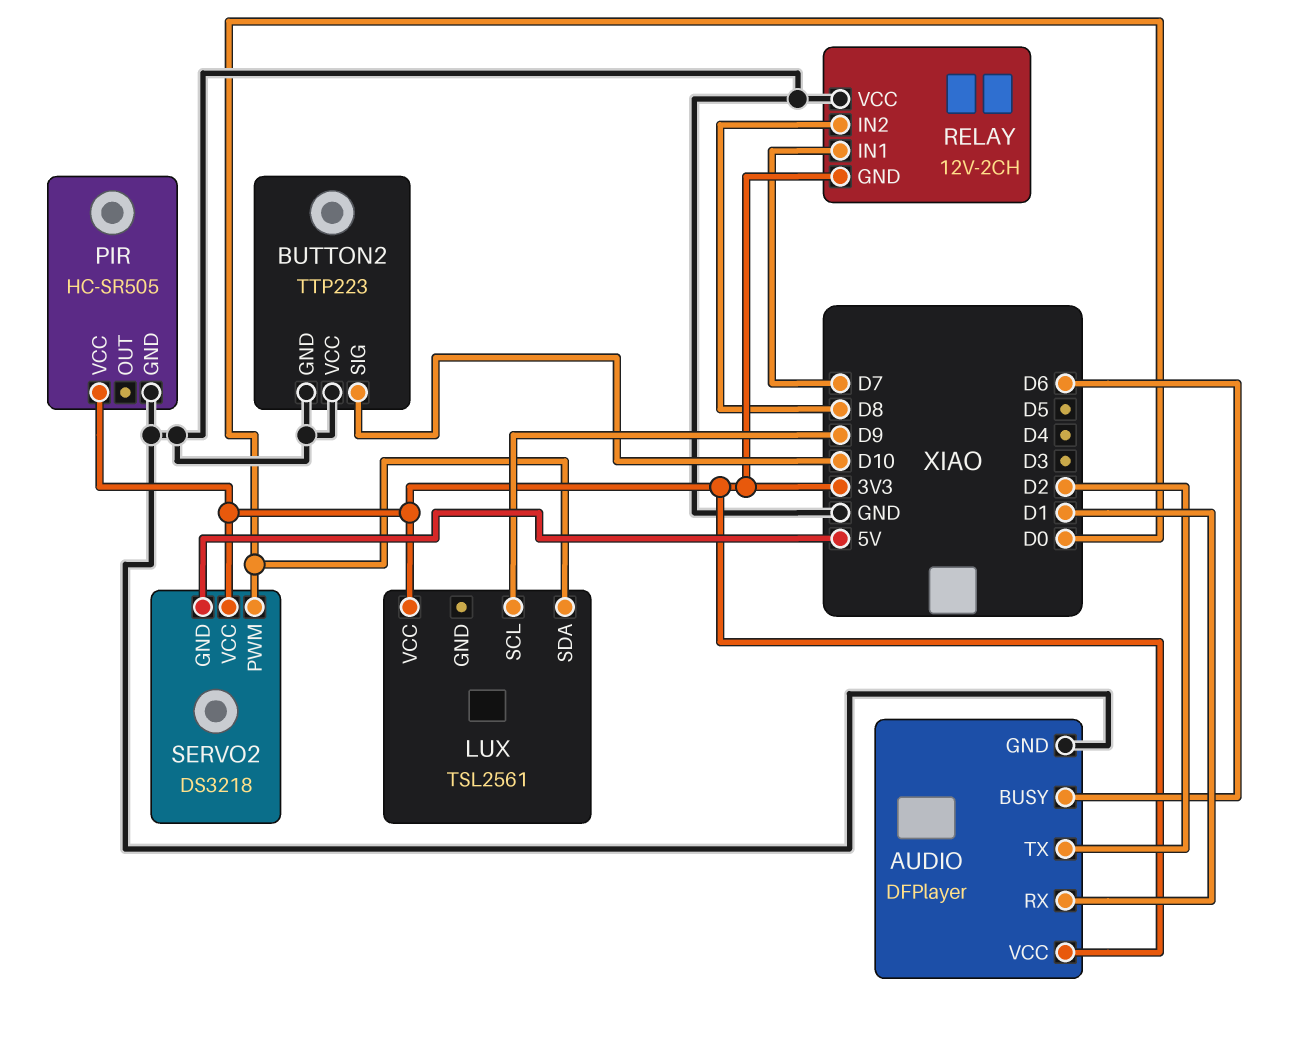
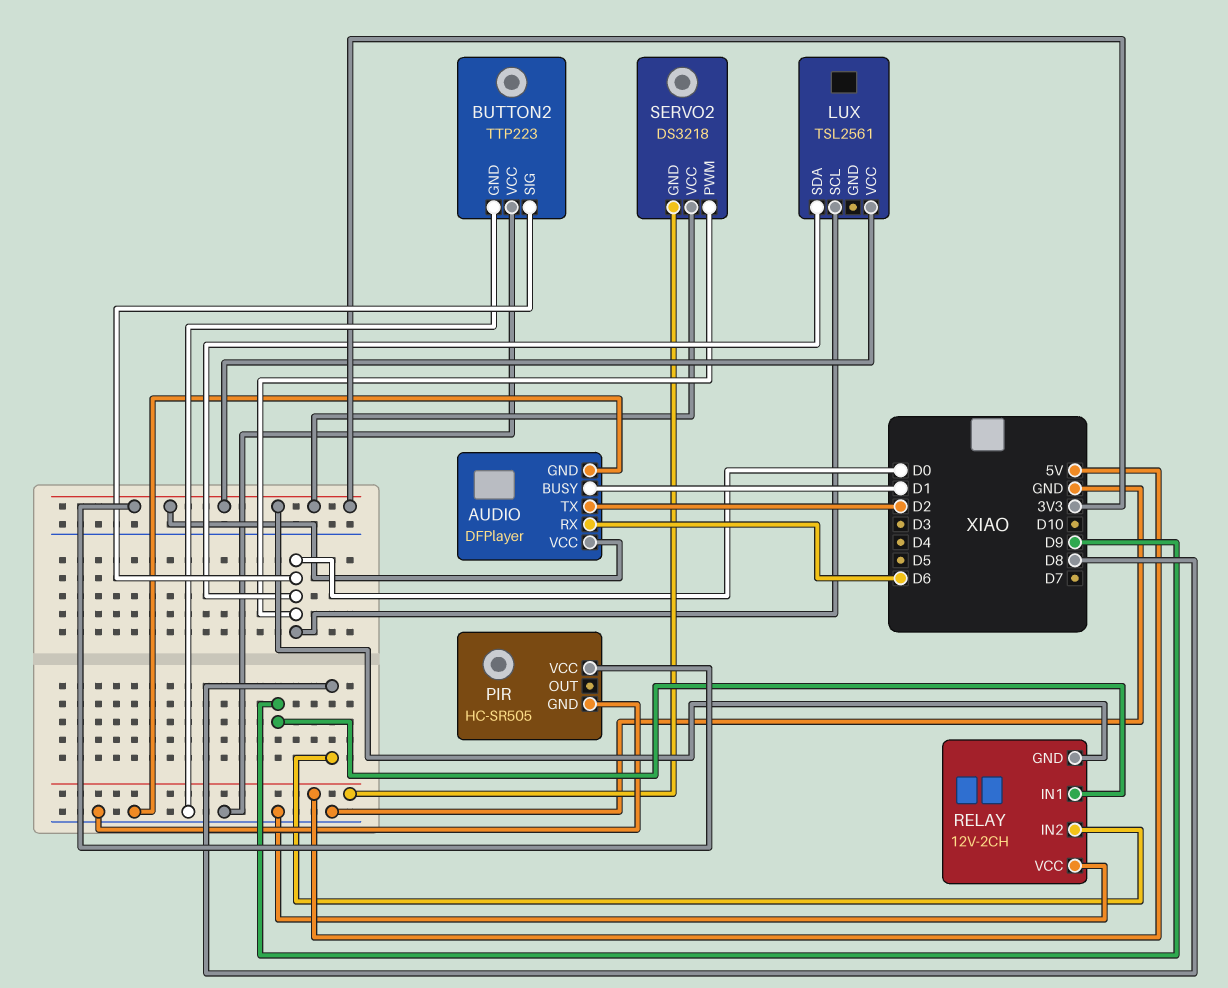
AUDIO pin BUSY: D6 -> D1
AUDIO pin RX: D1 -> D6
BUTTON2 pin SIG: D10 -> D0
LUX pin SCL: D9 -> D0
RELAY pin IN1: D7 -> D9

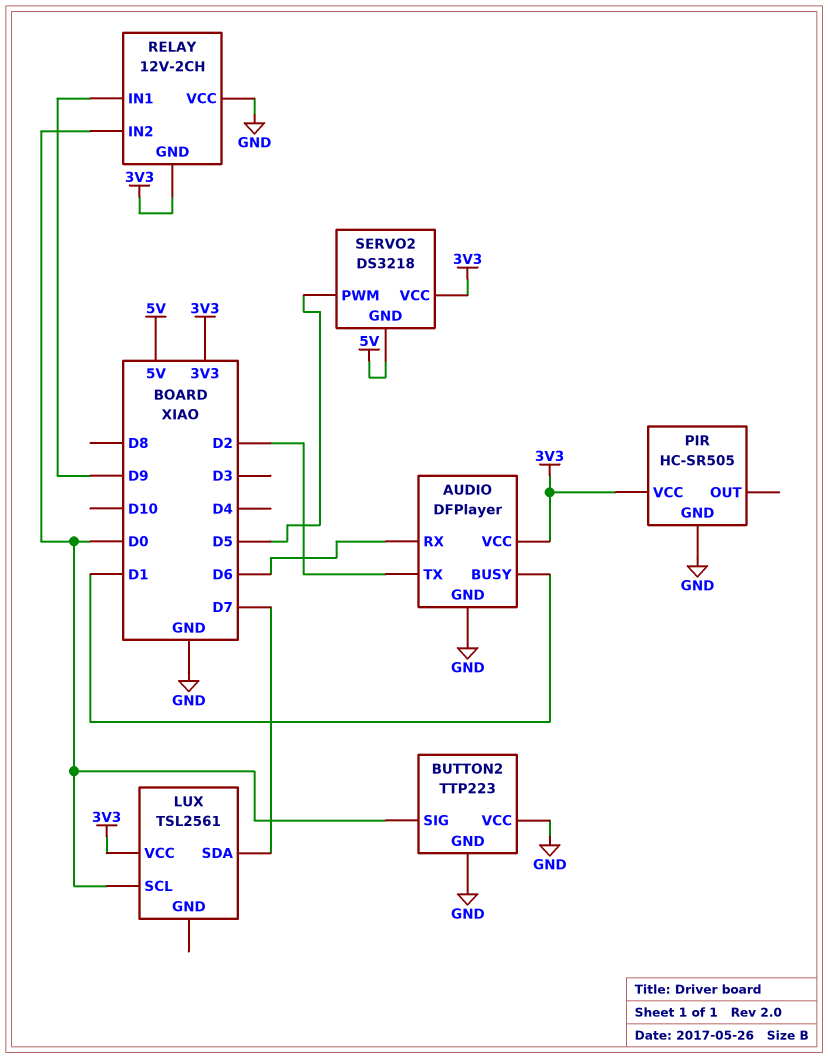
LUX pin SDA: D0 -> D7
RELAY pin IN2: D8 -> D0
SERVO2 pin PWM: D0 -> D5

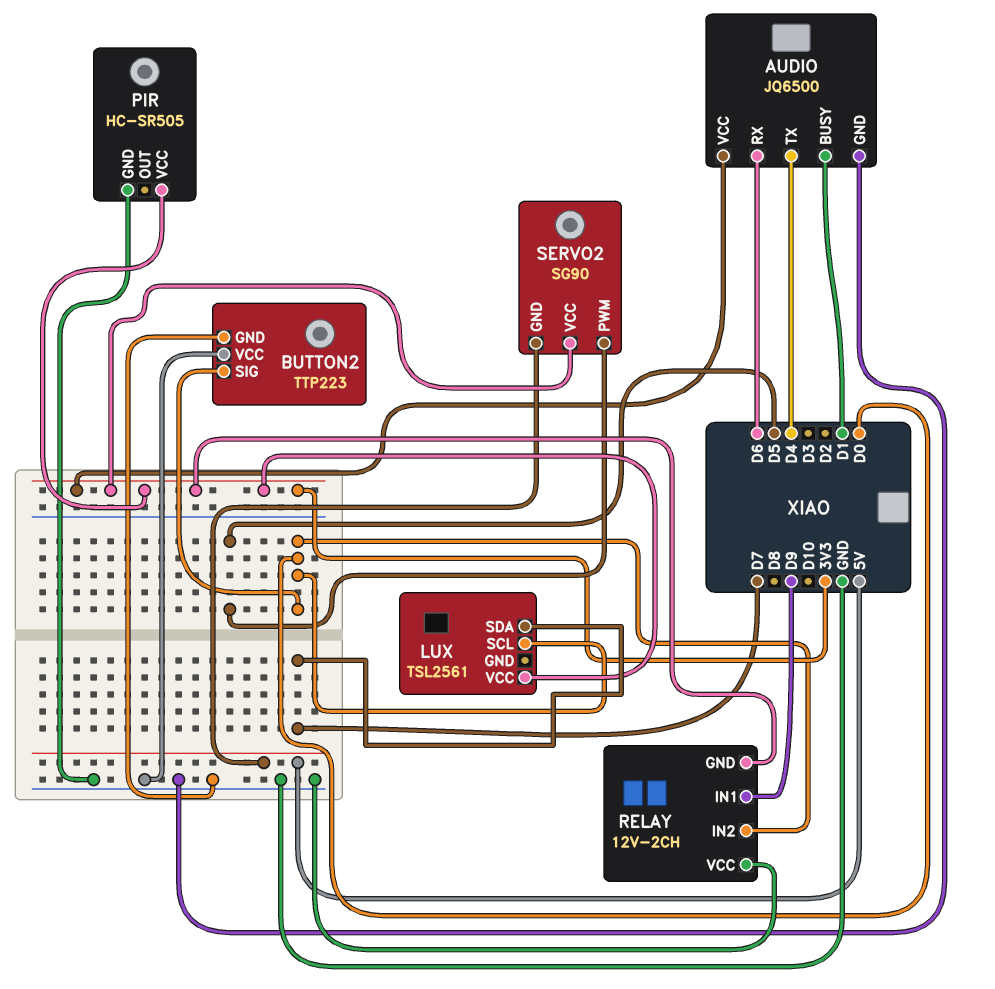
AUDIO: DFPlayer -> JQ6500
AUDIO pin TX: D2 -> D4
SERVO2: DS3218 -> SG90

